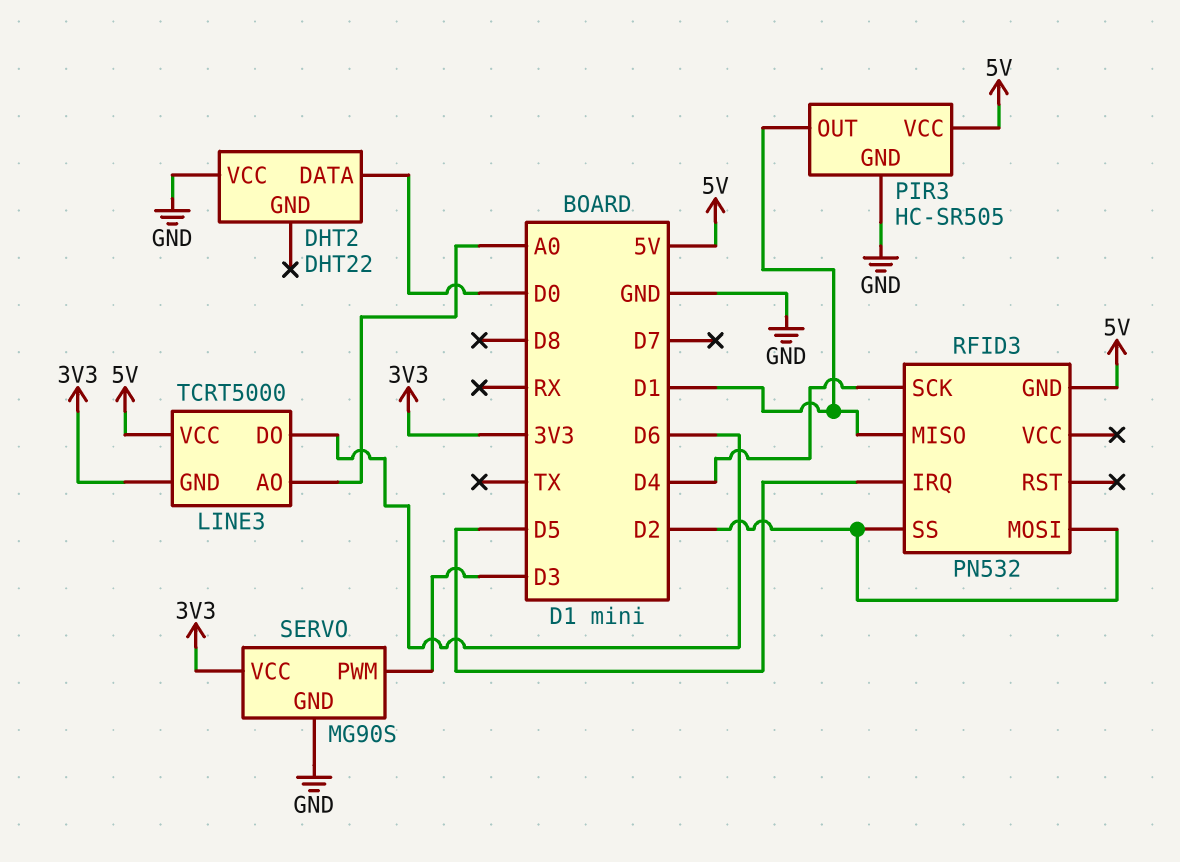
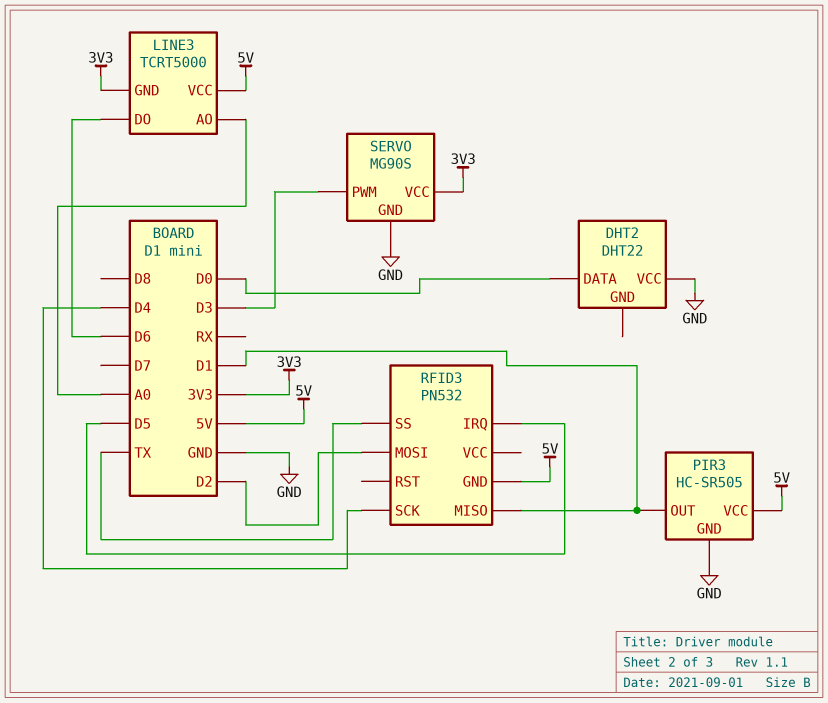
RFID3 pin SS: D2 -> TX

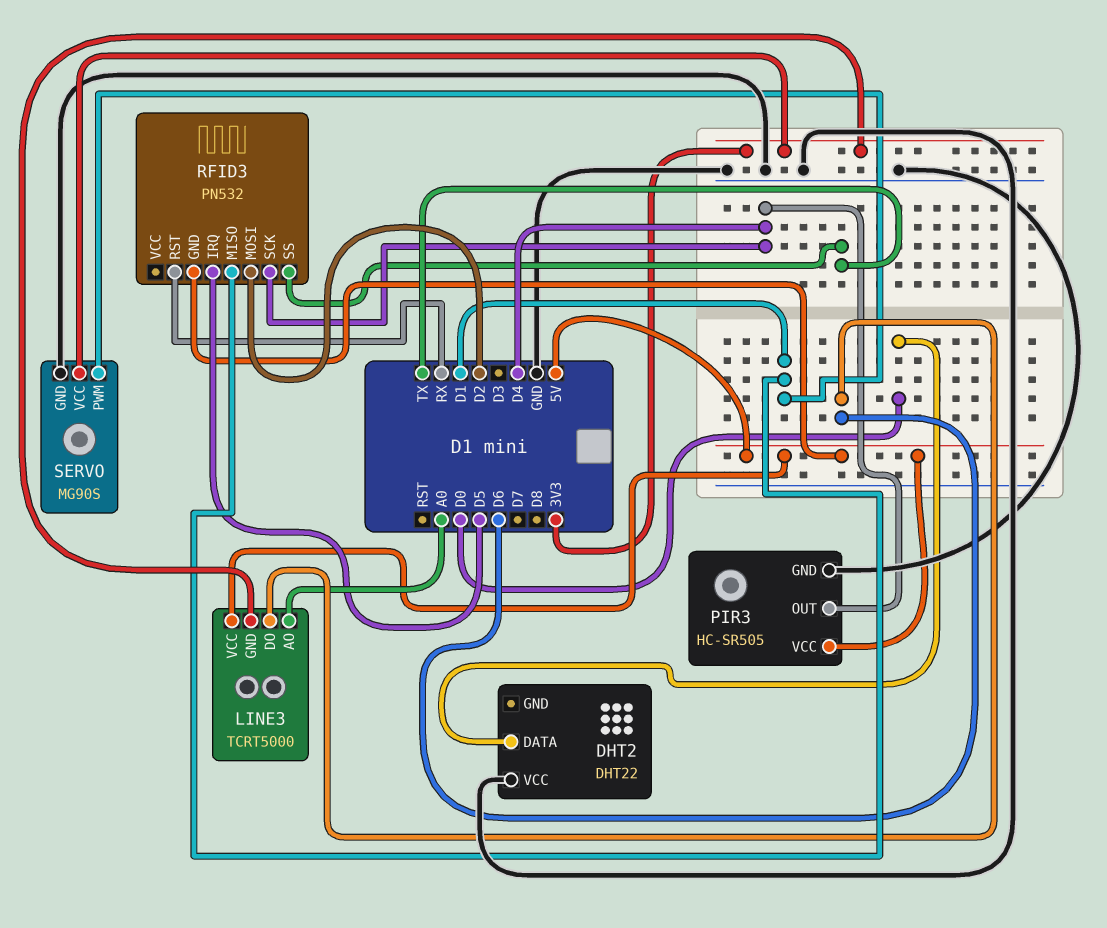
PIR3 pin OUT: D1 -> D4
RFID3 pin RST: none -> RX
SERVO pin PWM: D3 -> D1

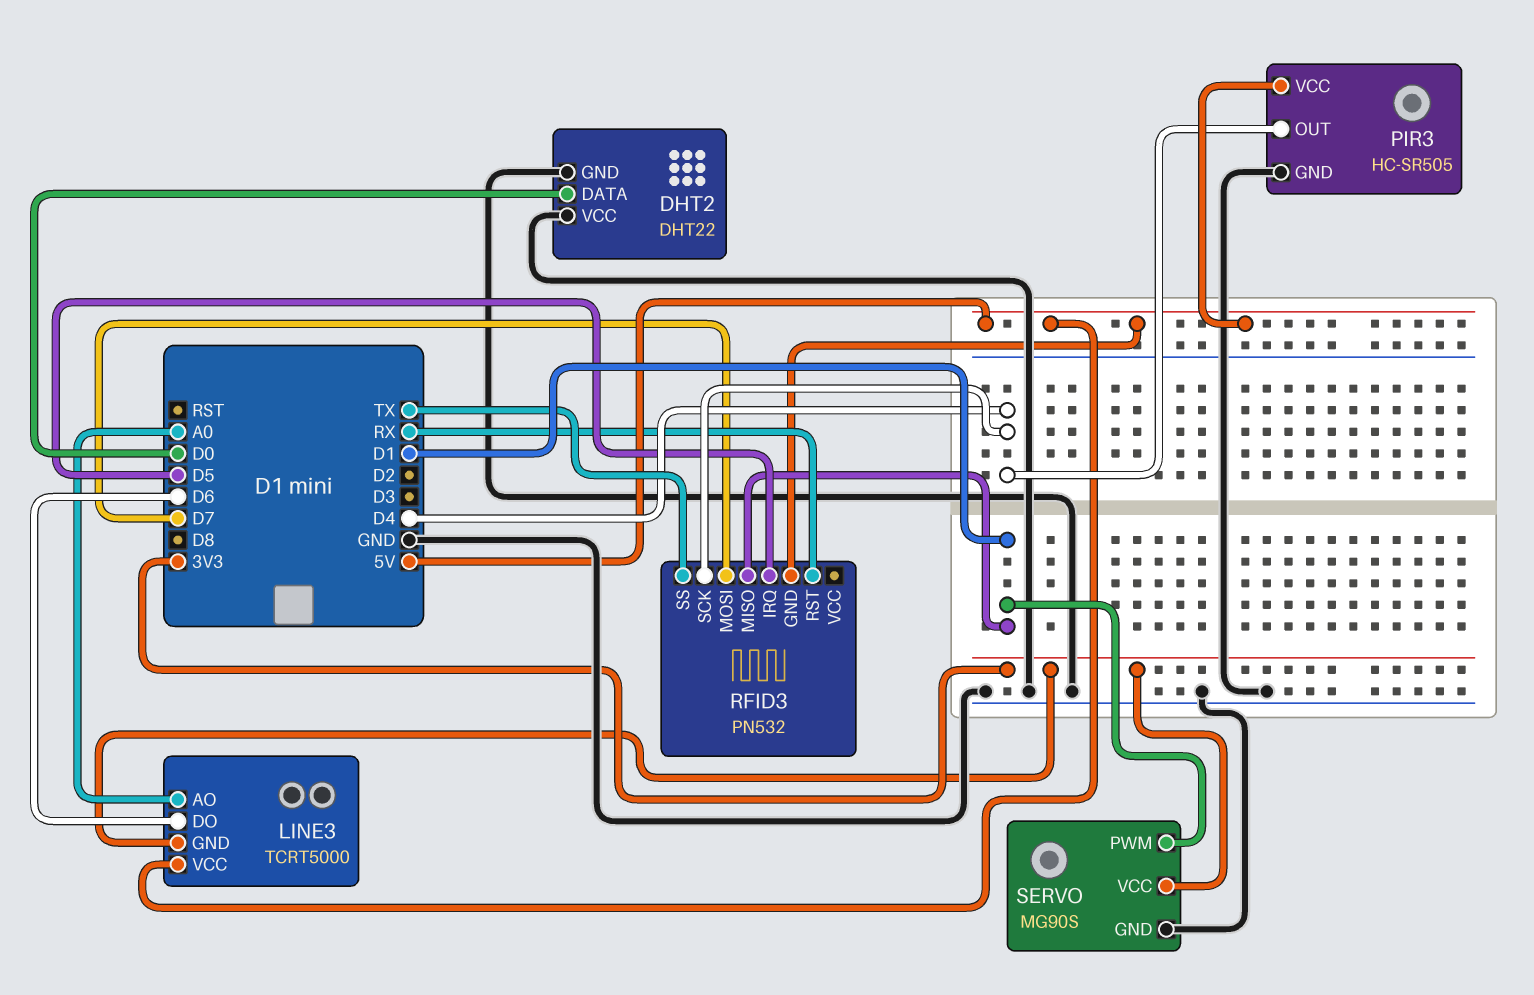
DHT2 pin GND: none -> GND
RFID3 pin MOSI: D2 -> D7

